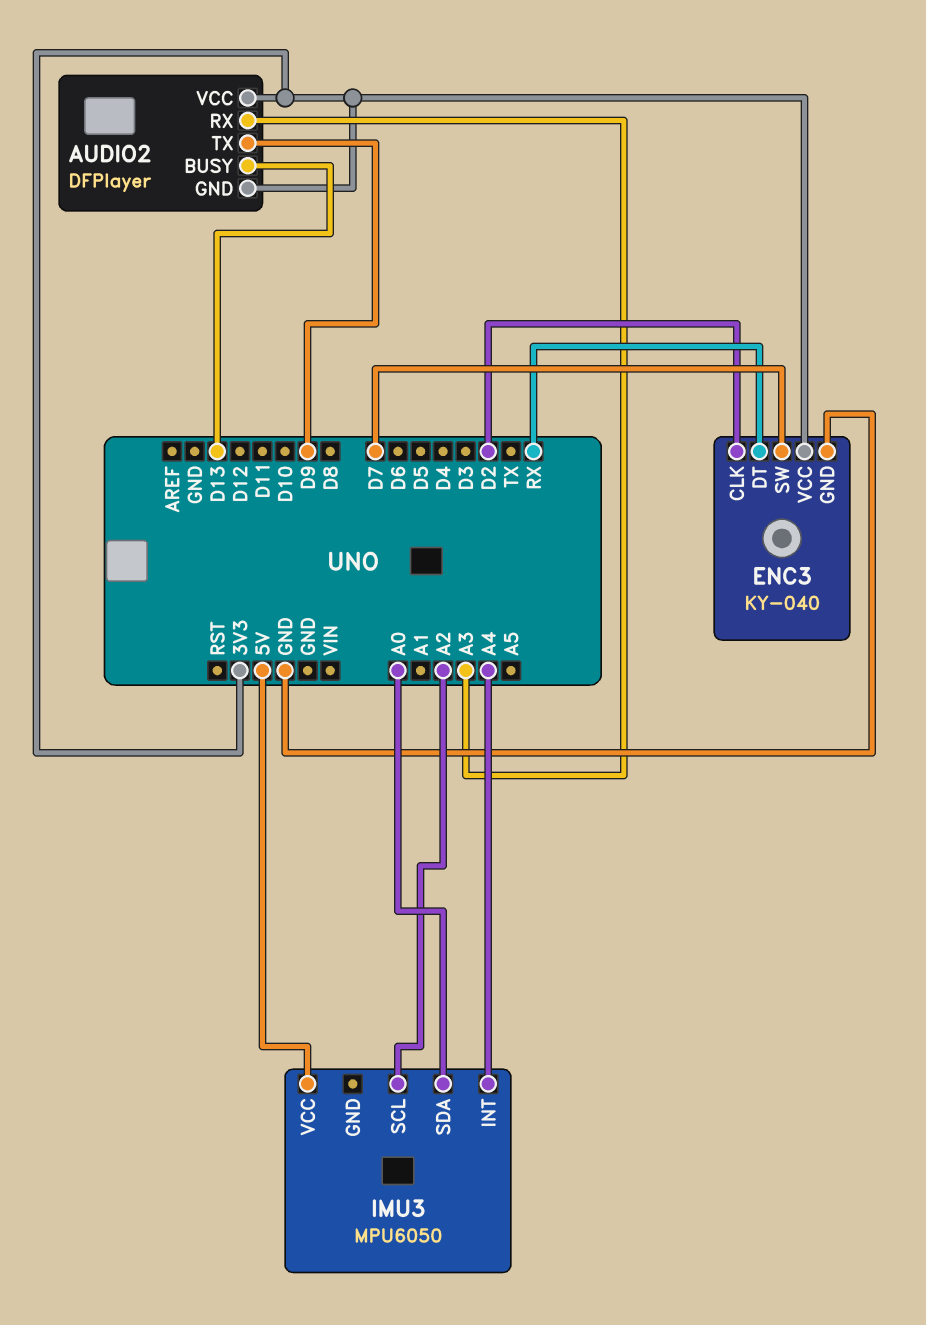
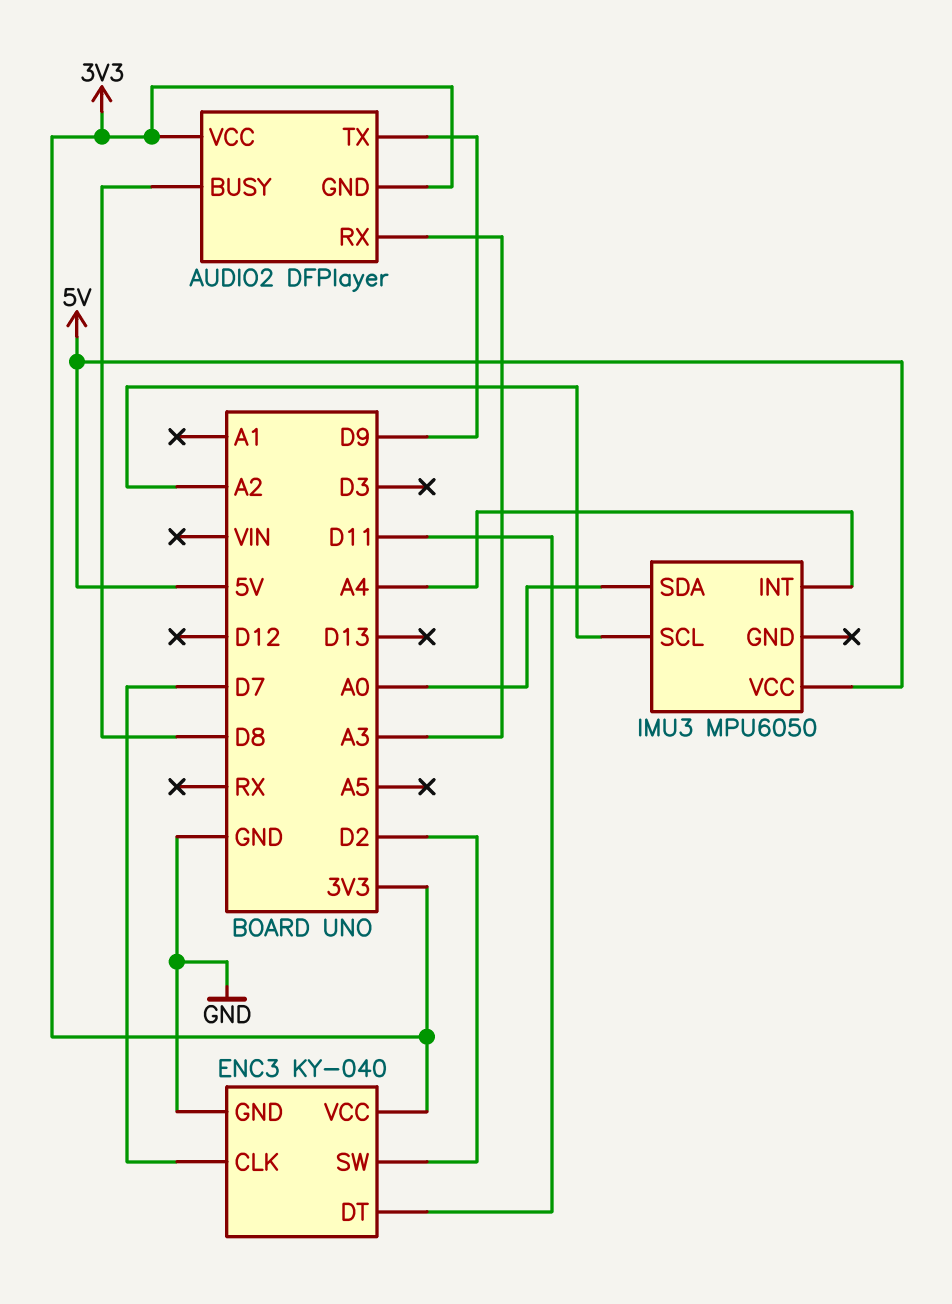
AUDIO2 pin BUSY: D13 -> D8
ENC3 pin CLK: D2 -> D7
ENC3 pin DT: RX -> D11
ENC3 pin SW: D7 -> D2

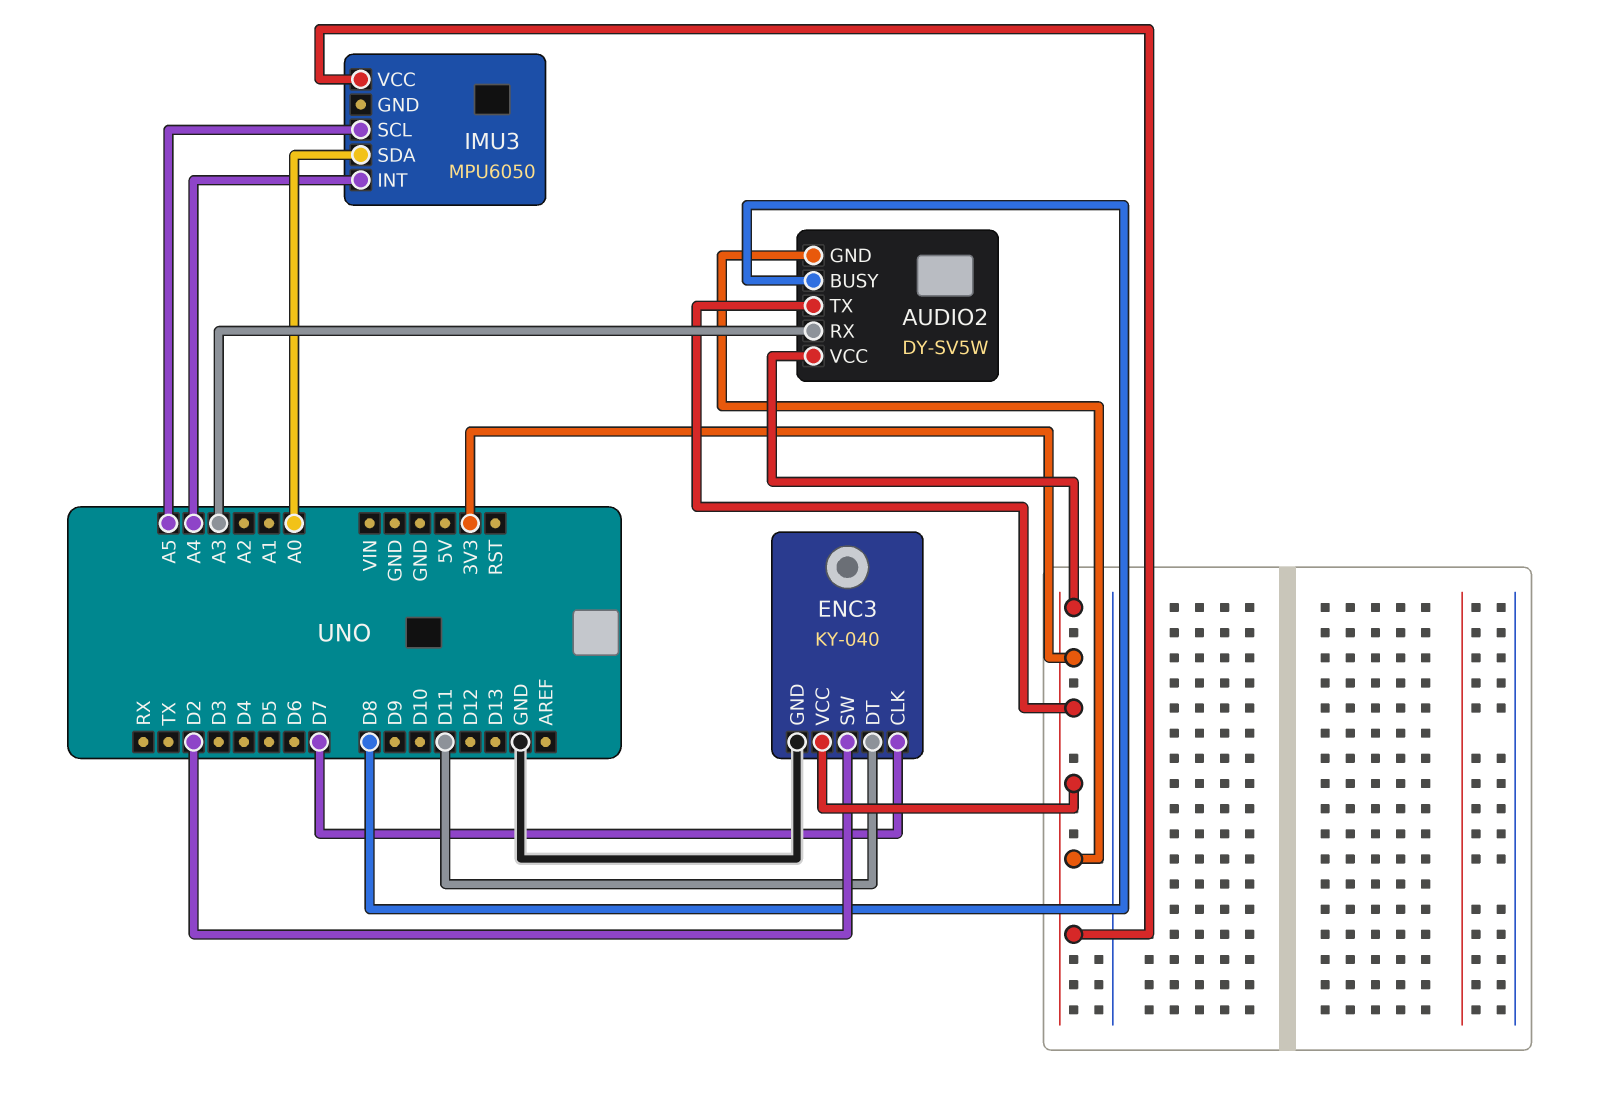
AUDIO2: DFPlayer -> DY-SV5W
AUDIO2 pin TX: D9 -> 3V3
IMU3 pin SCL: A2 -> A5
IMU3 pin VCC: 5V -> 3V3

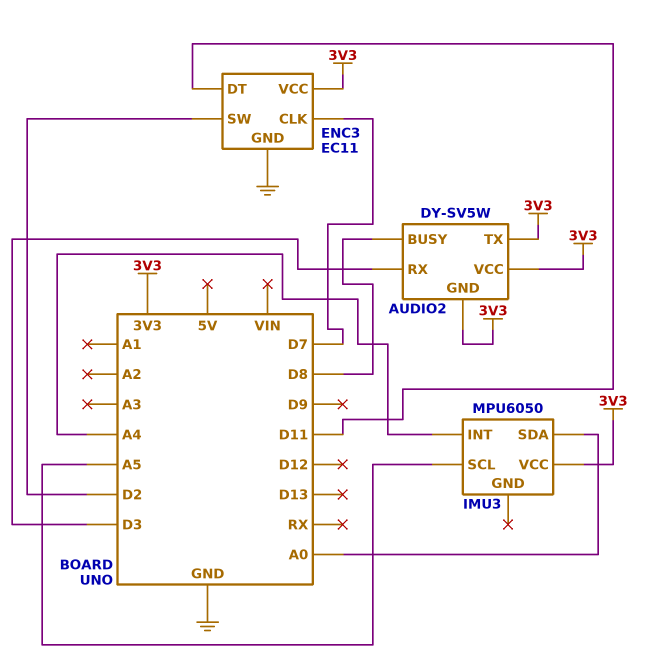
AUDIO2 pin RX: A3 -> D3
ENC3: KY-040 -> EC11

